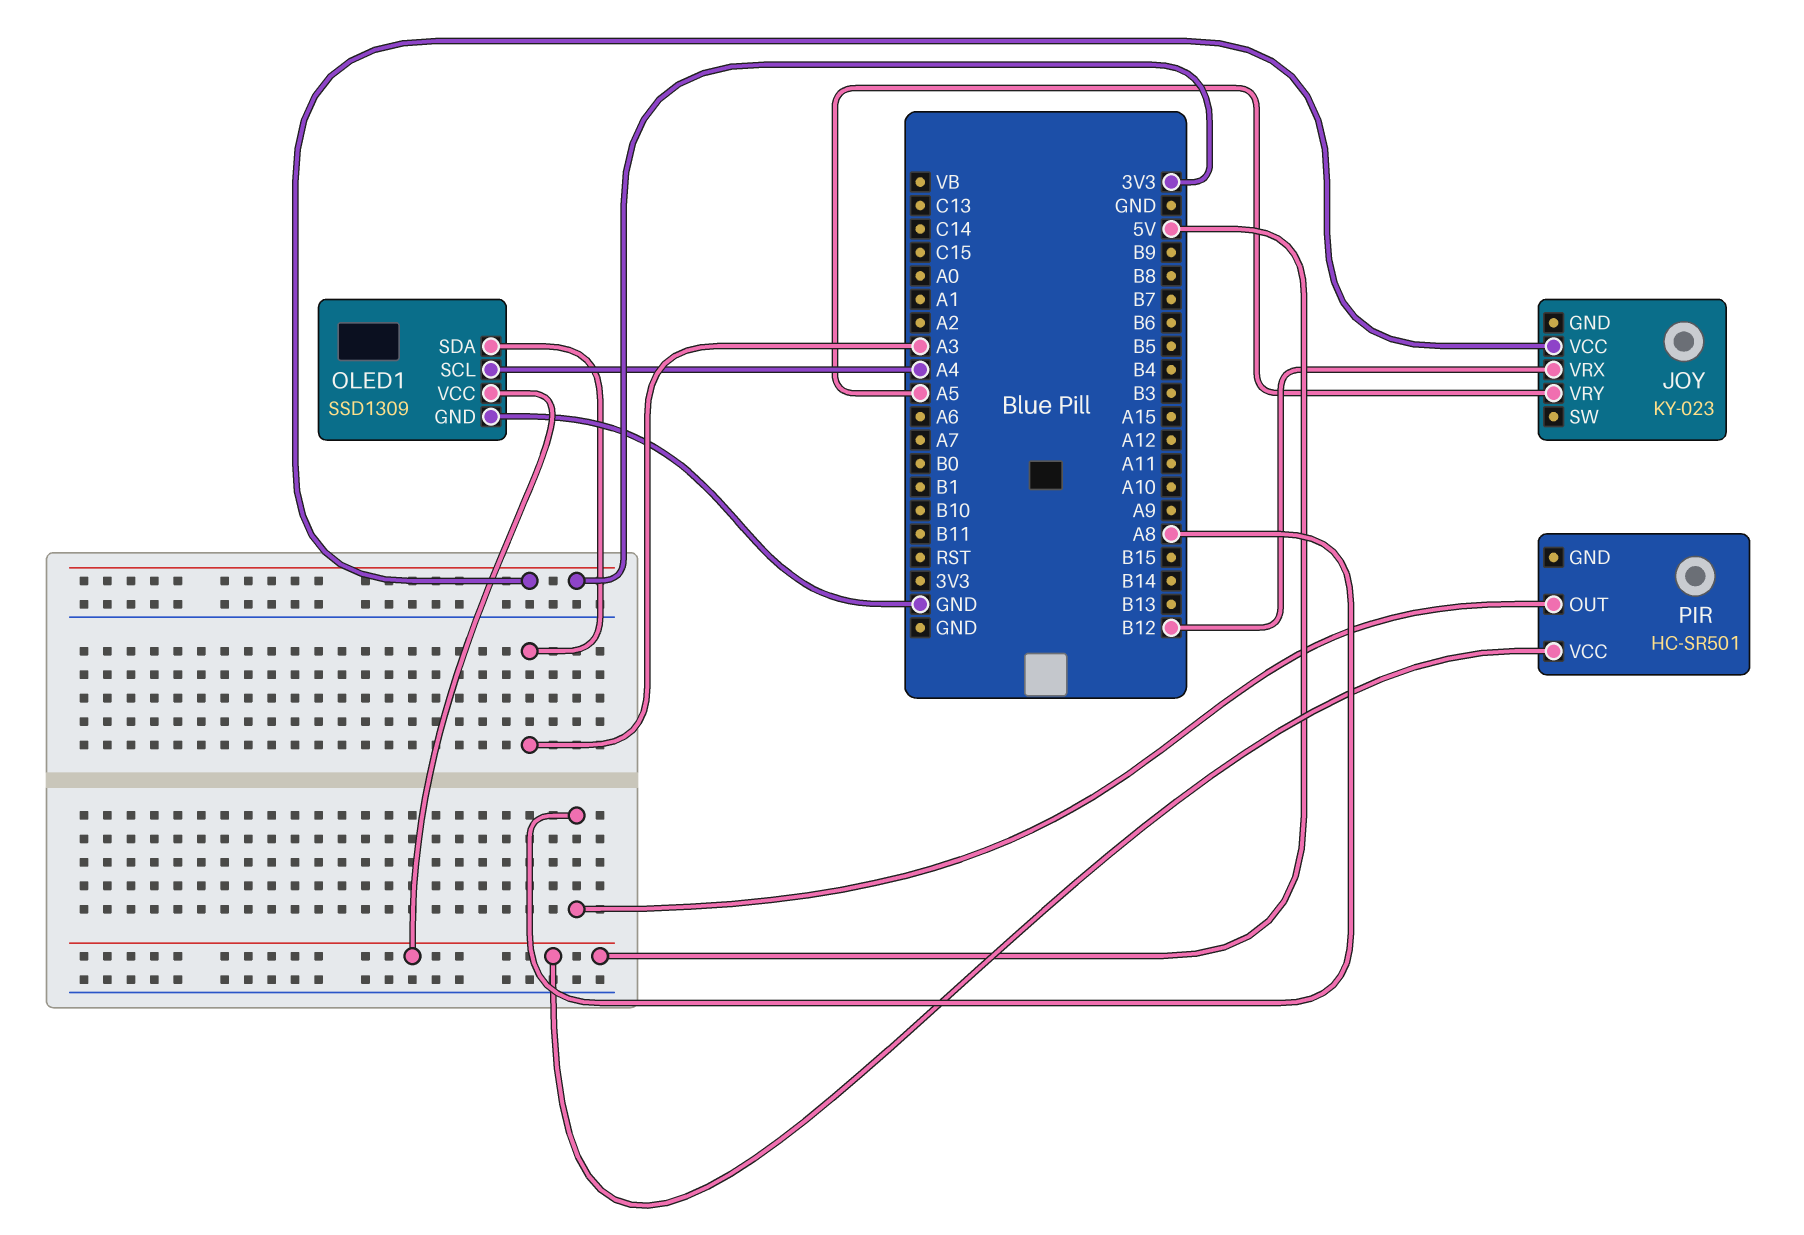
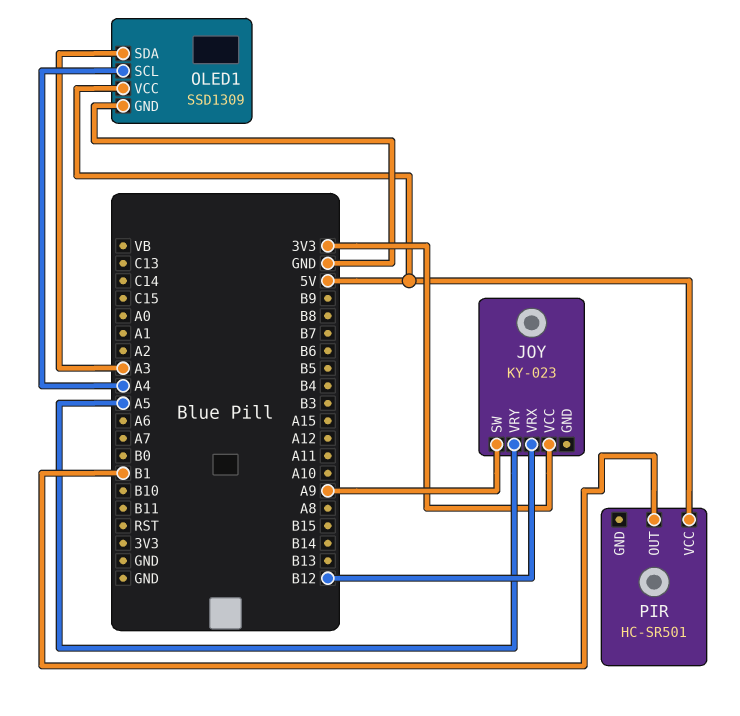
JOY pin SW: none -> A9
PIR pin OUT: A8 -> B1

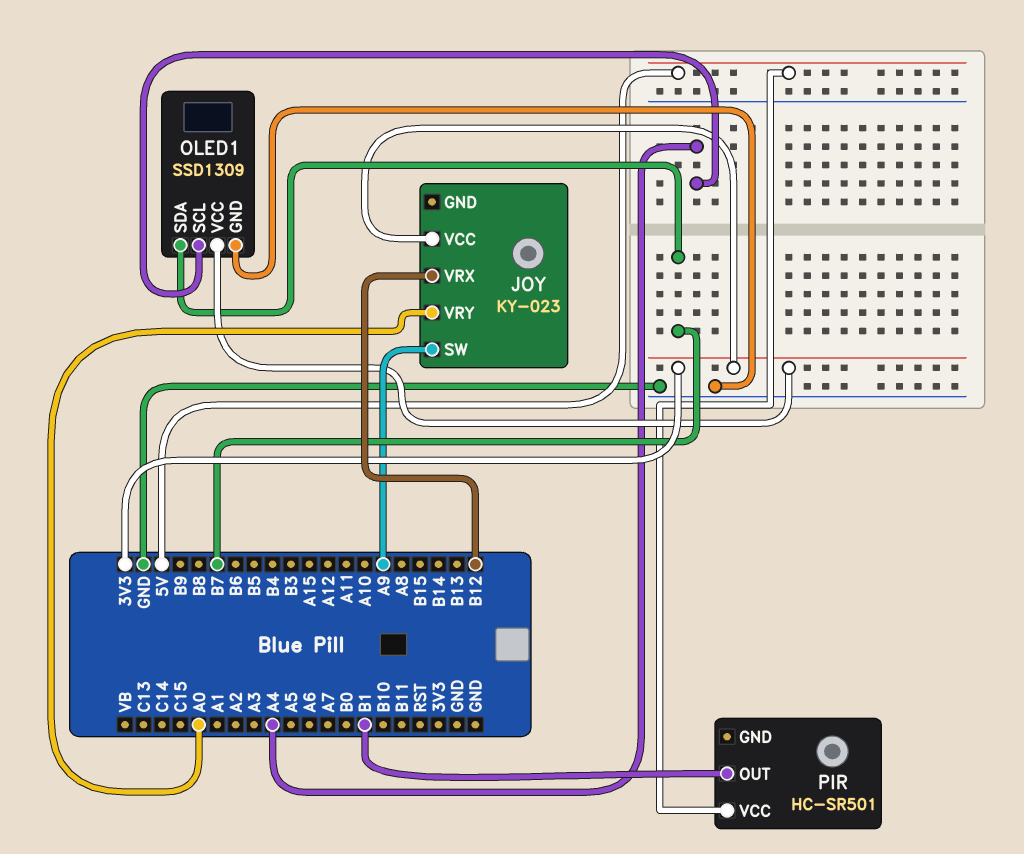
JOY pin VRY: A5 -> A0
OLED1 pin SDA: A3 -> B7
OLED1 pin VCC: 5V -> 3V3

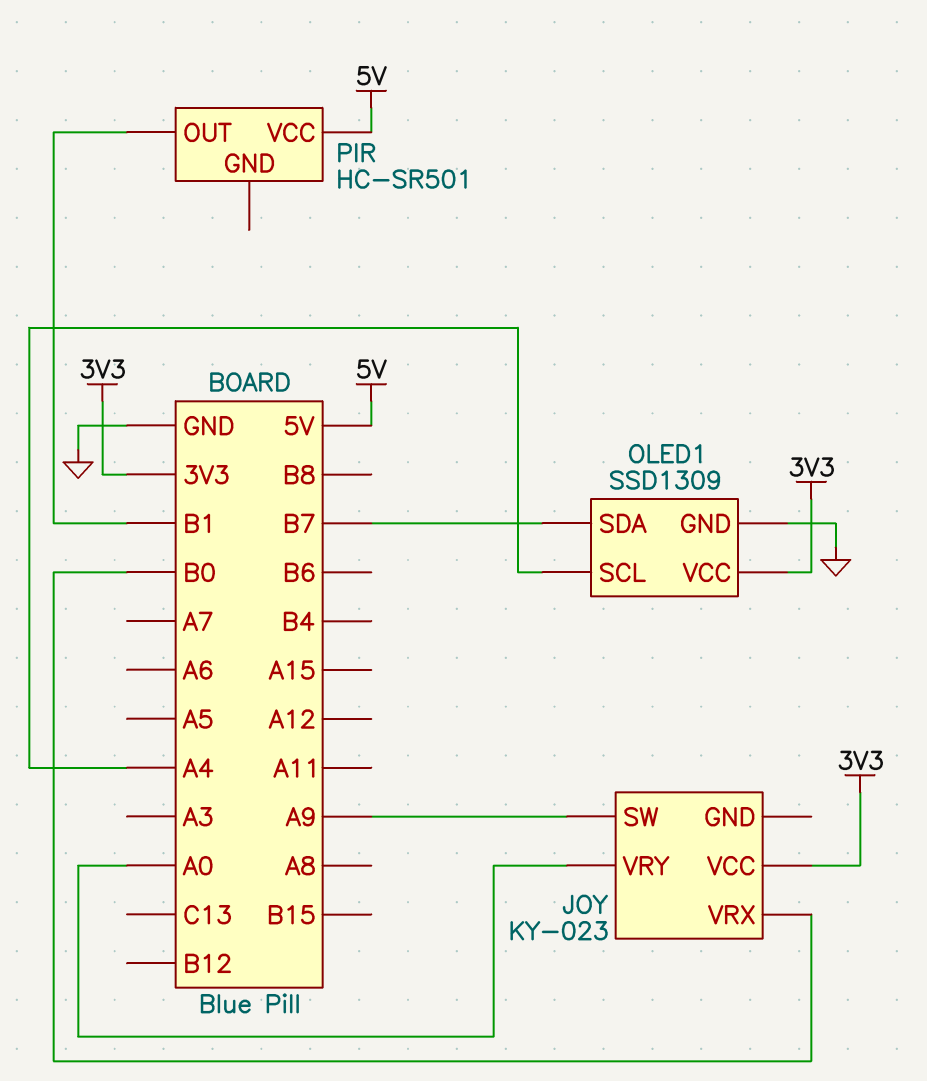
JOY pin VRX: B12 -> B0

